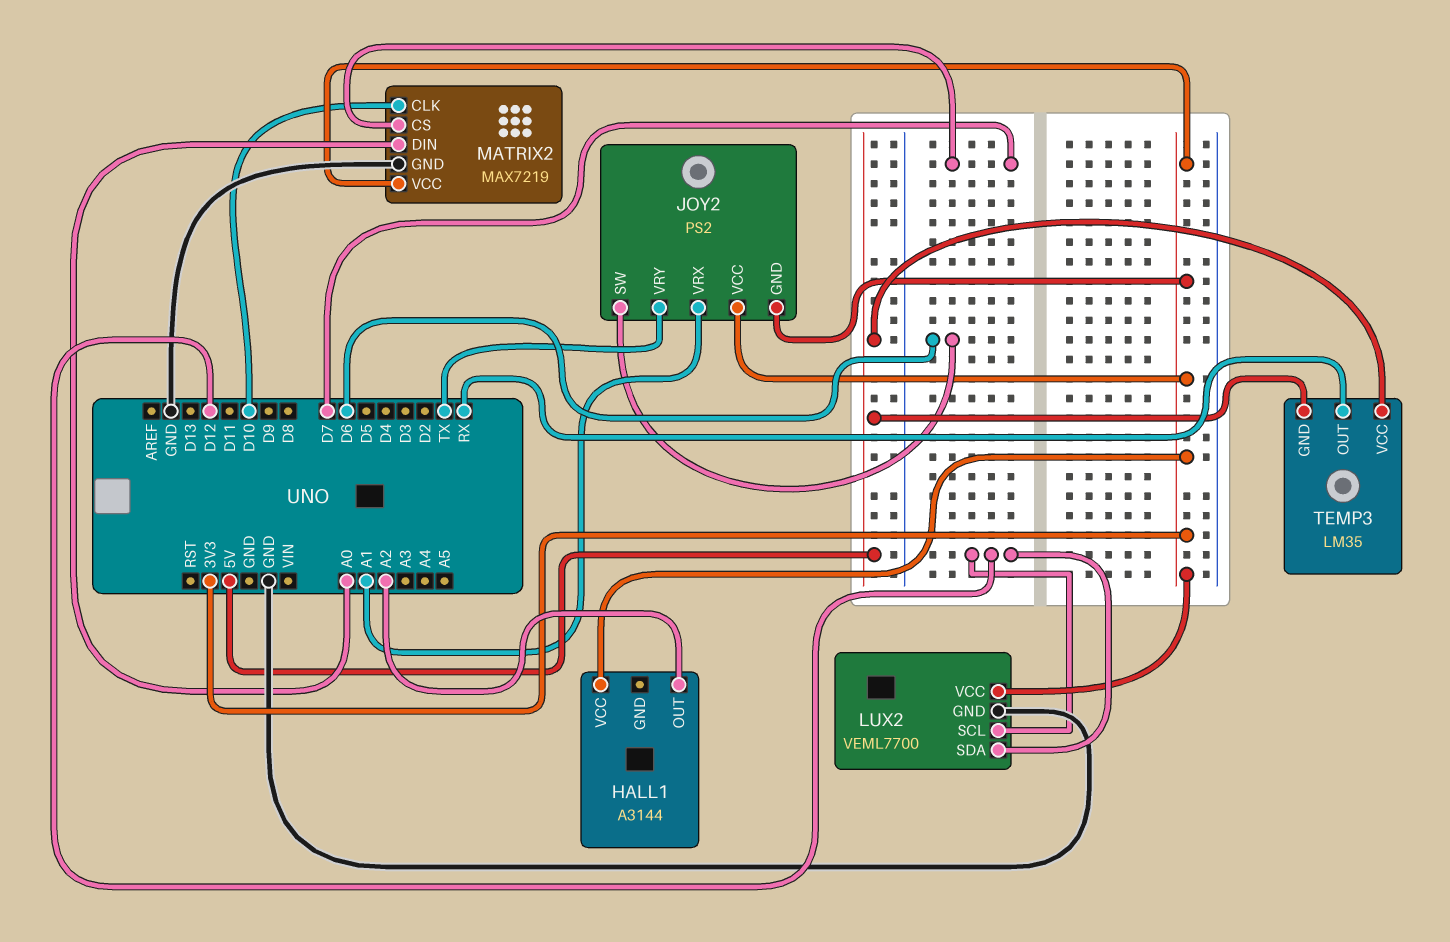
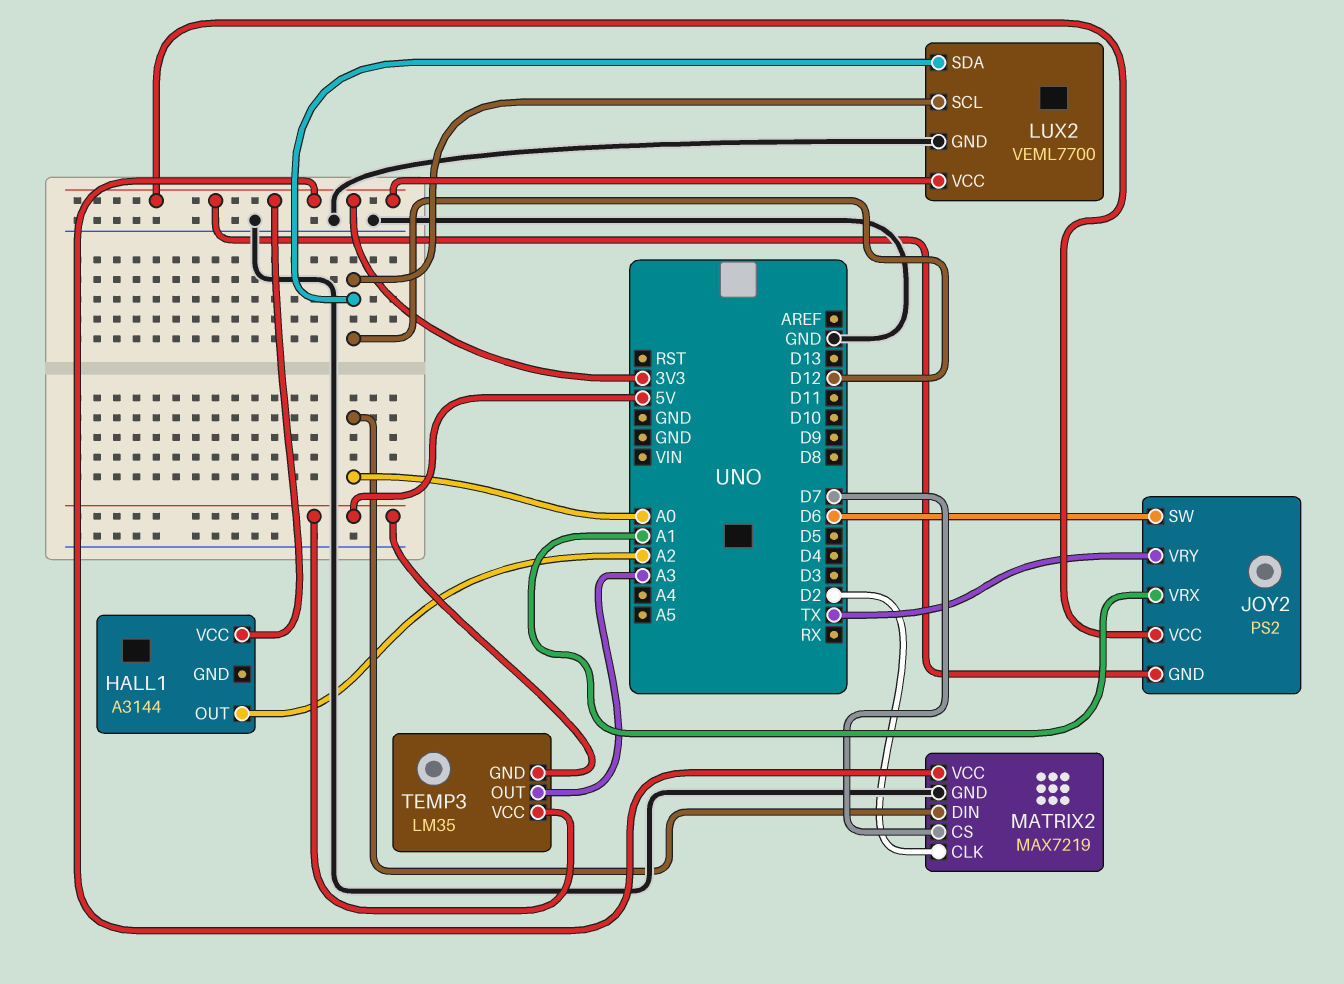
MATRIX2 pin CLK: D10 -> D2
TEMP3 pin OUT: RX -> A3

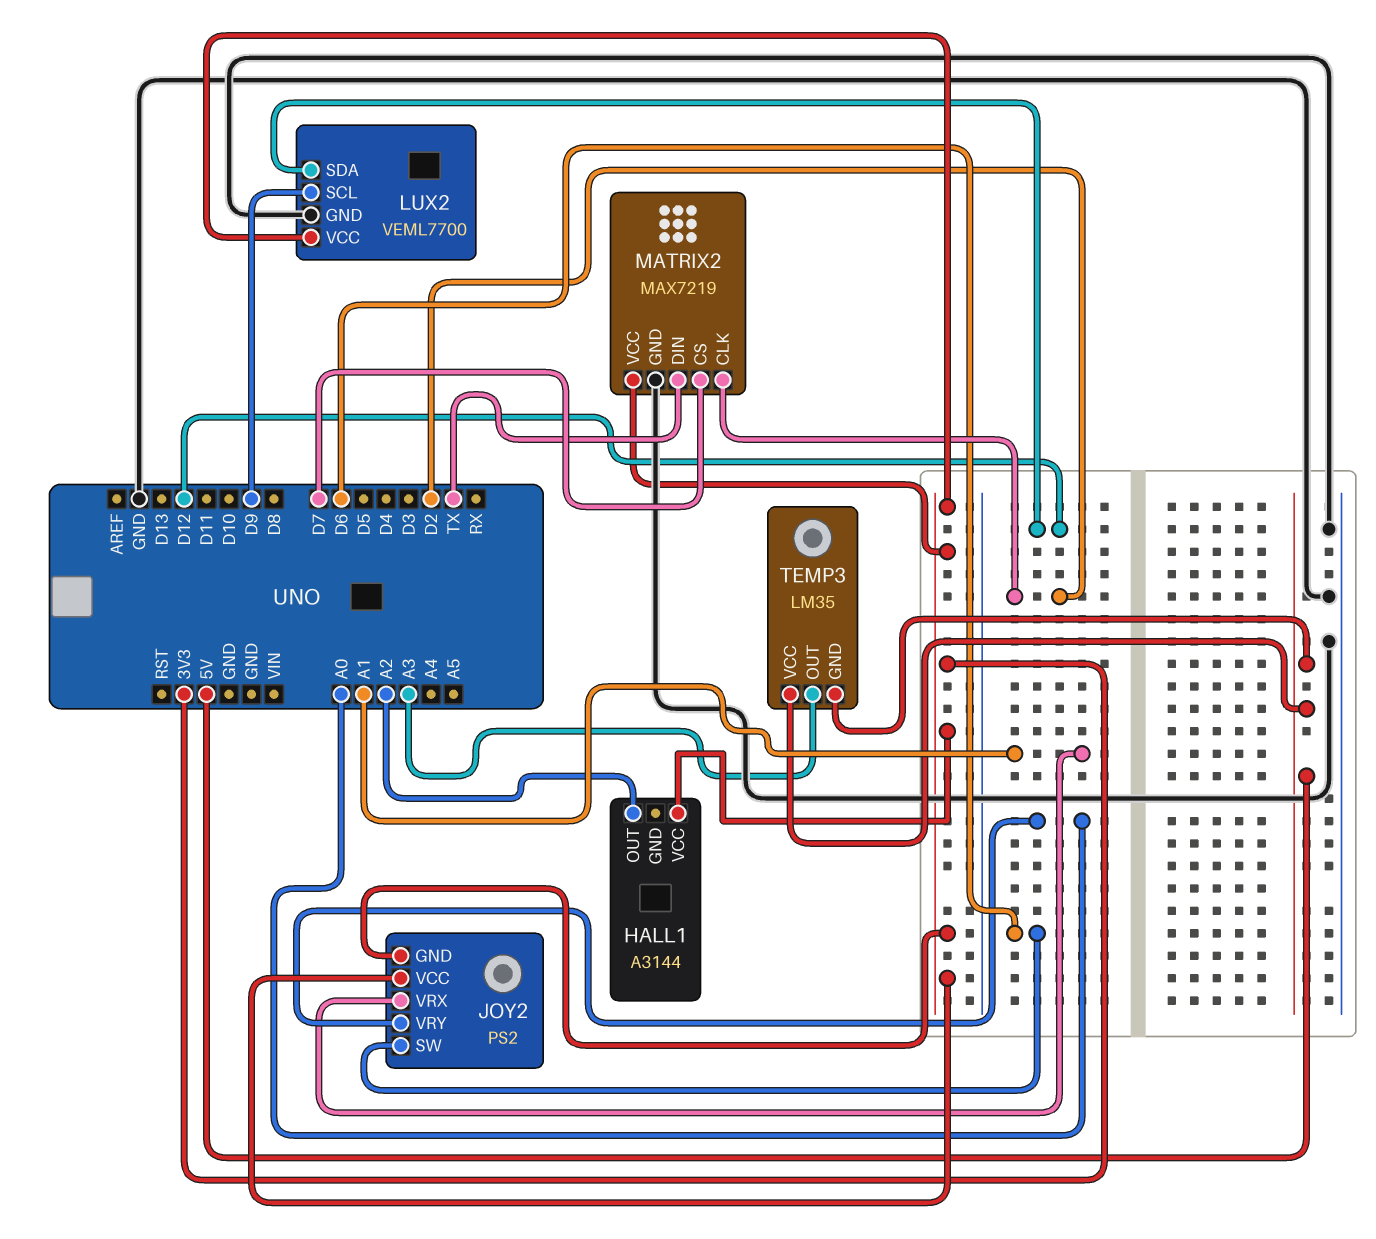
JOY2 pin VRY: TX -> A0
LUX2 pin SCL: D12 -> D9
MATRIX2 pin DIN: A0 -> TX

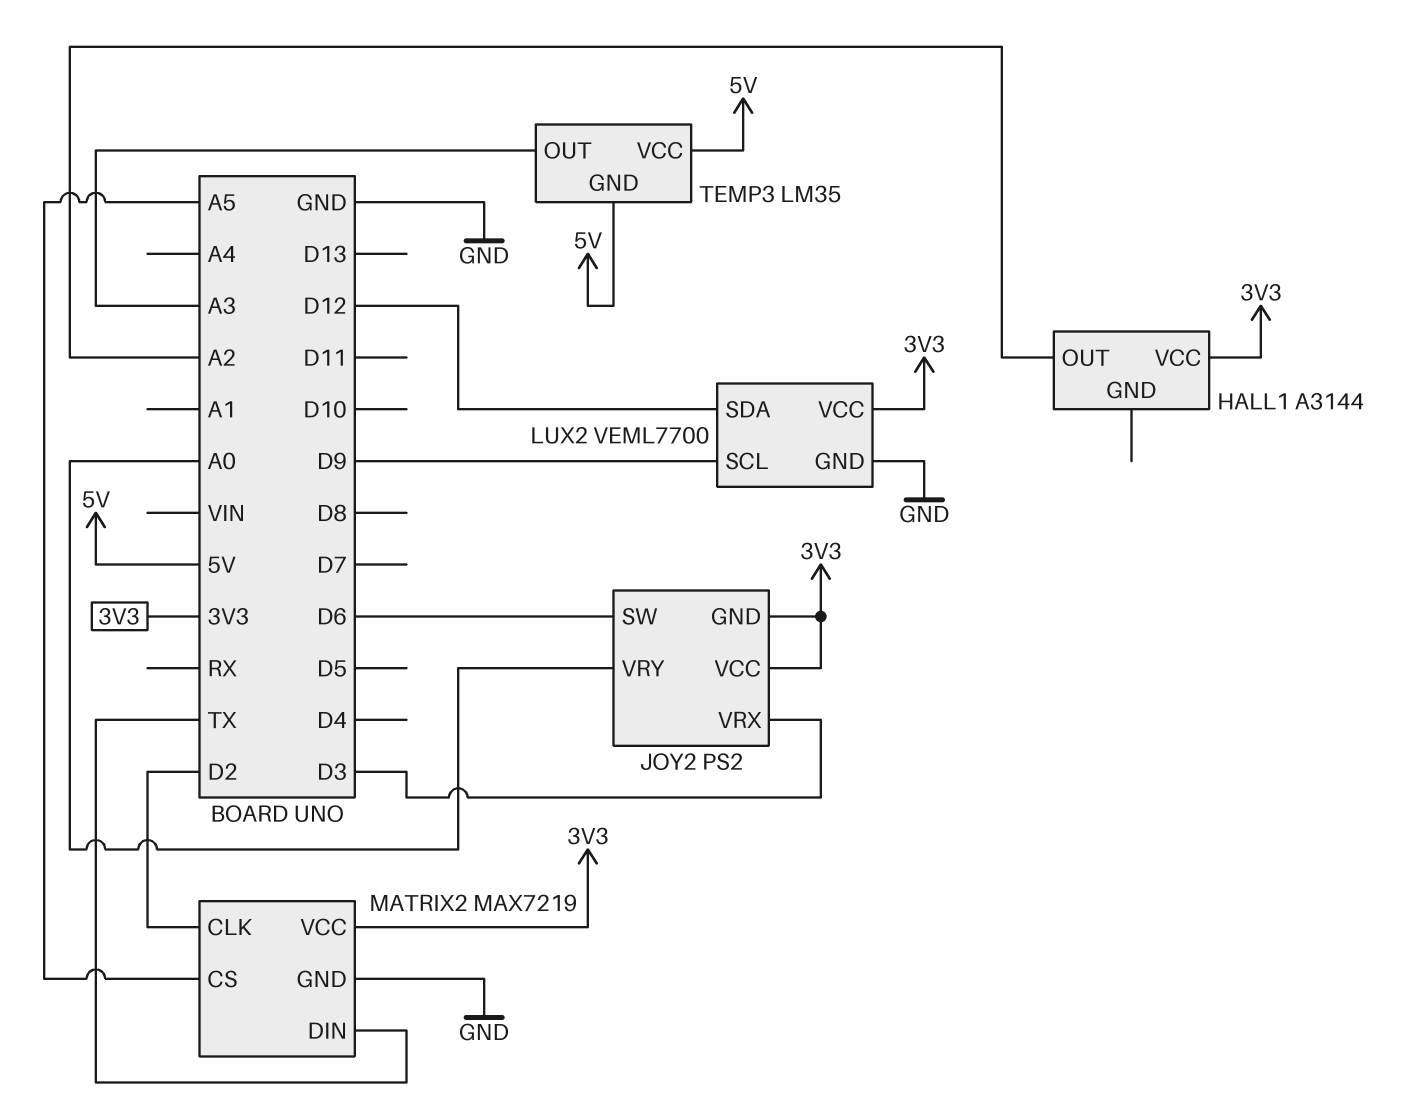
JOY2 pin VRX: A1 -> D3
MATRIX2 pin CS: D7 -> A5

